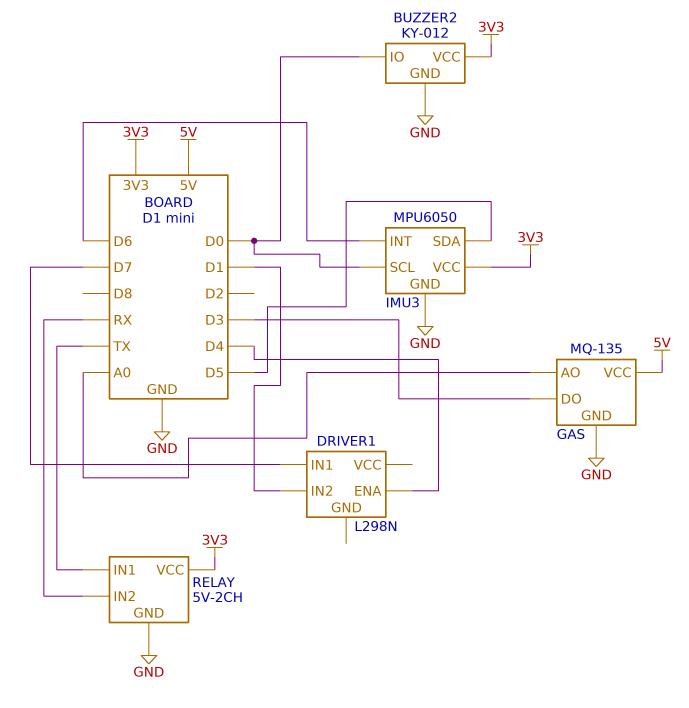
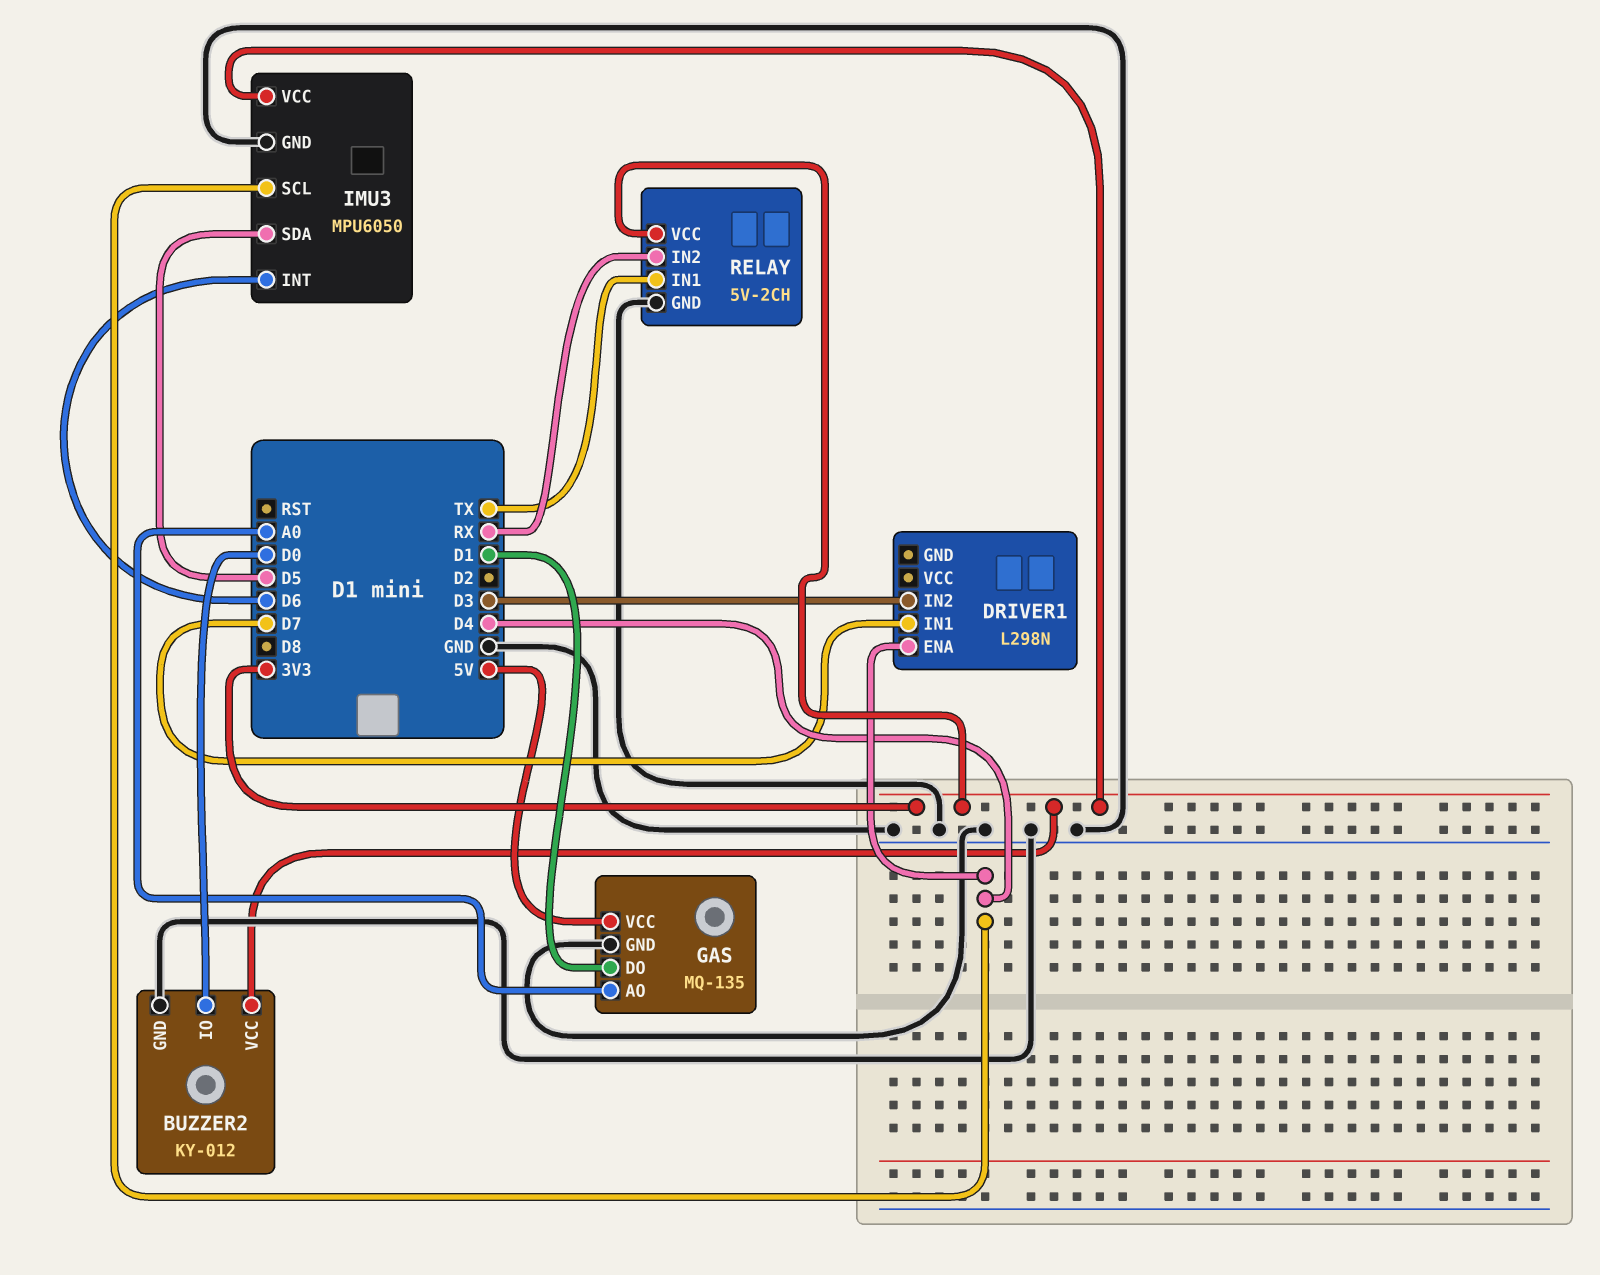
DRIVER1 pin IN2: D1 -> D3
GAS pin DO: D3 -> D1
IMU3 pin SCL: D0 -> D4

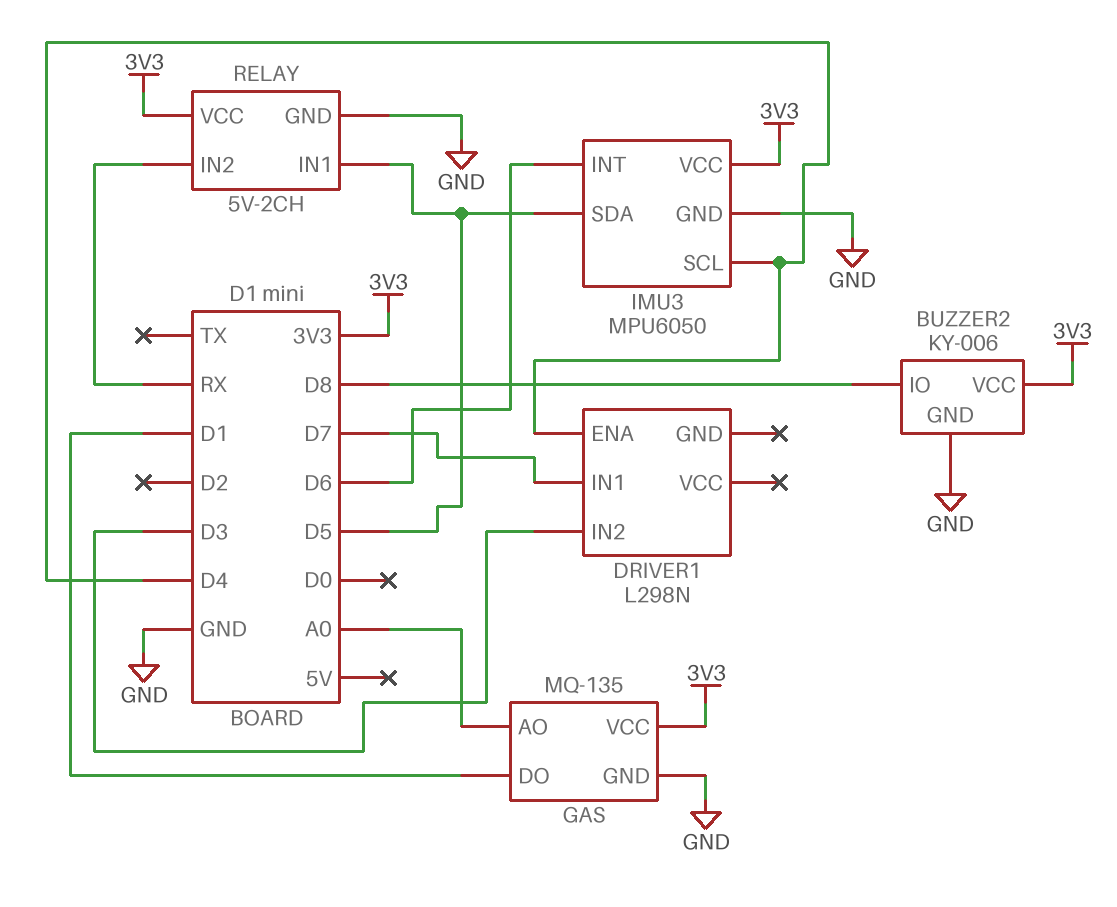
BUZZER2: KY-012 -> KY-006
BUZZER2 pin IO: D0 -> D8
GAS pin VCC: 5V -> 3V3
RELAY pin IN1: TX -> D5

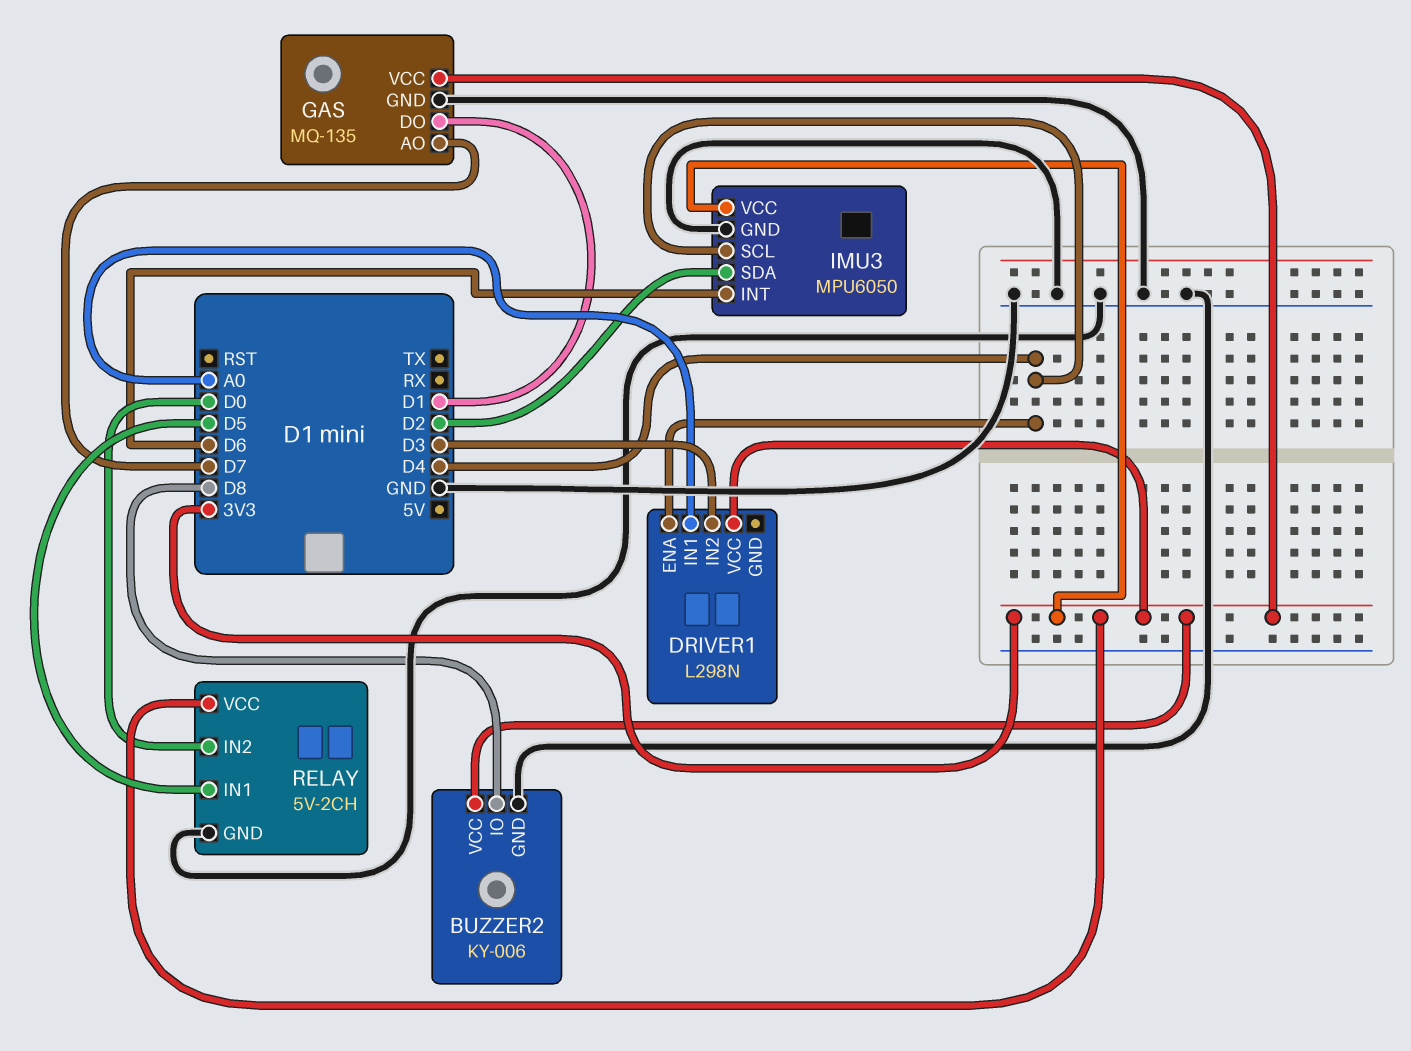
DRIVER1 pin IN1: D7 -> A0
DRIVER1 pin VCC: none -> 3V3
GAS pin AO: A0 -> D7
IMU3 pin SDA: D5 -> D2
RELAY pin IN2: RX -> D0

